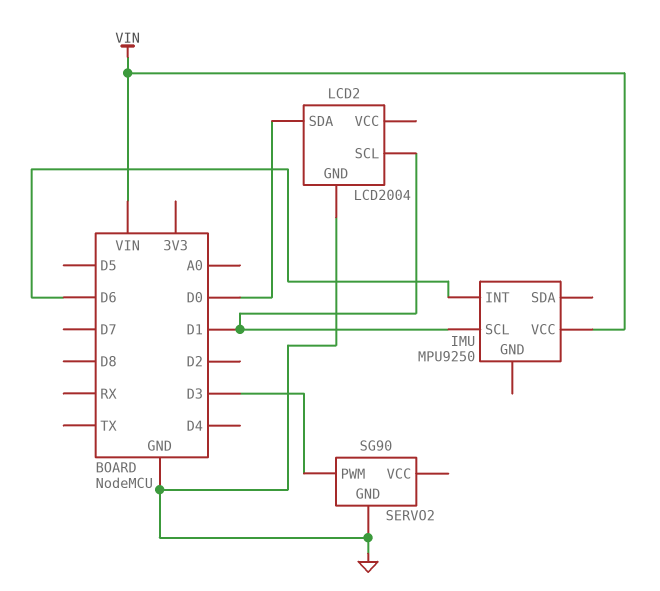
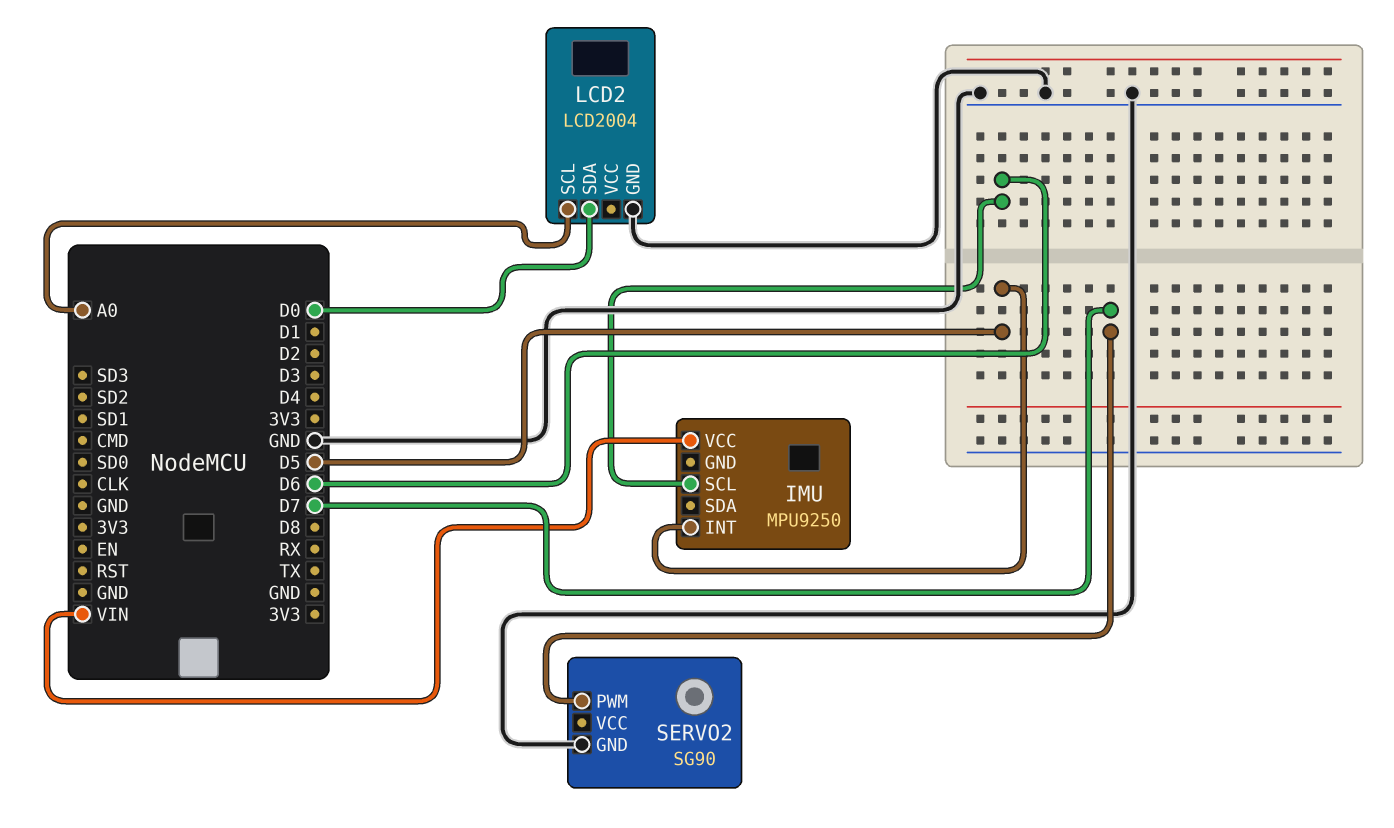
IMU pin INT: D6 -> D5
IMU pin SCL: D1 -> D6
LCD2 pin SCL: D1 -> A0
SERVO2 pin PWM: D3 -> D7

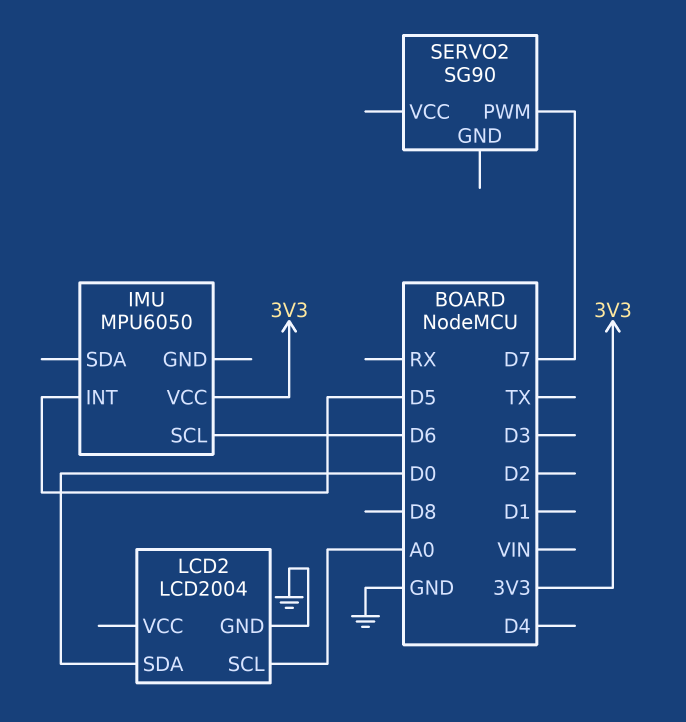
IMU: MPU9250 -> MPU6050
IMU pin VCC: VIN -> 3V3
SERVO2 pin GND: GND -> none

